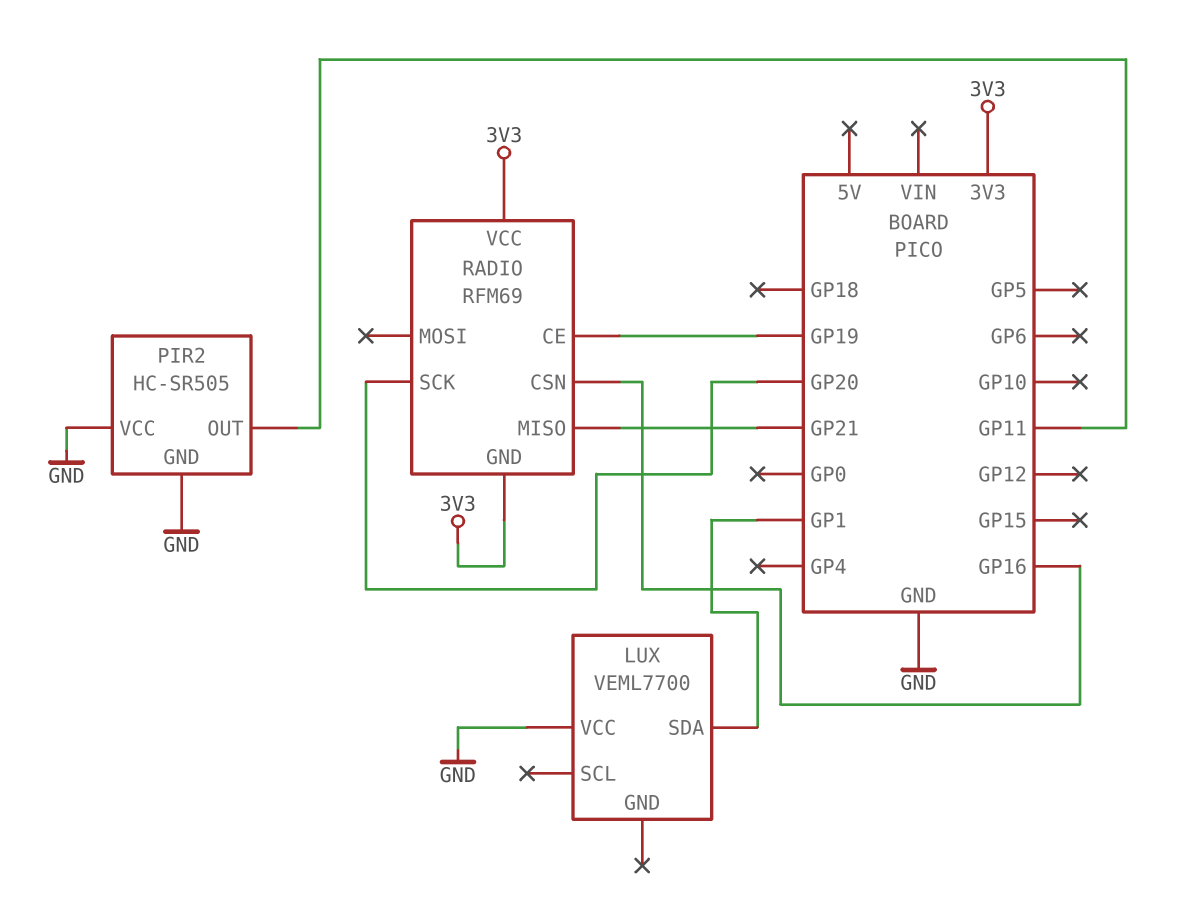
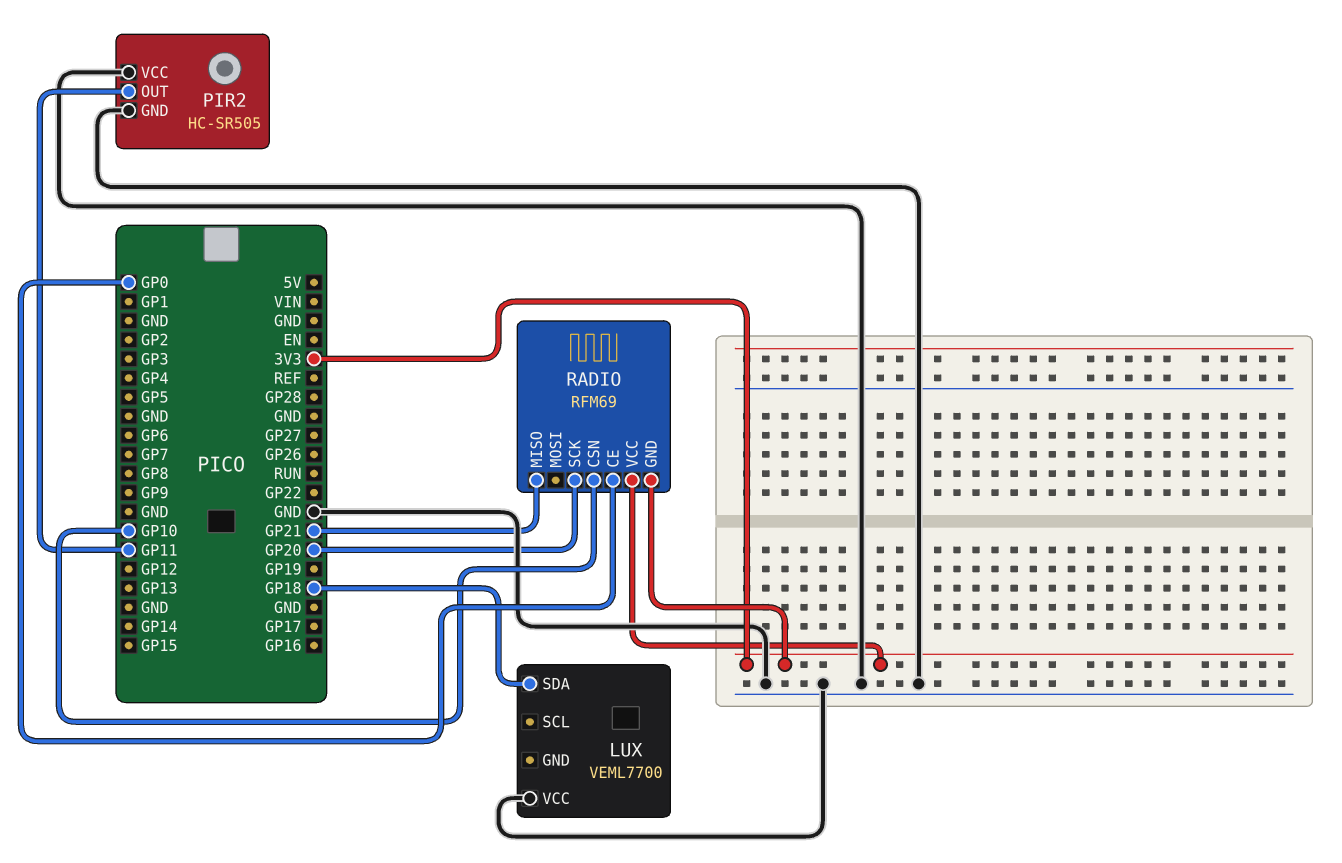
LUX pin SDA: GP1 -> GP18
RADIO pin CE: GP19 -> GP0
RADIO pin CSN: GP16 -> GP10

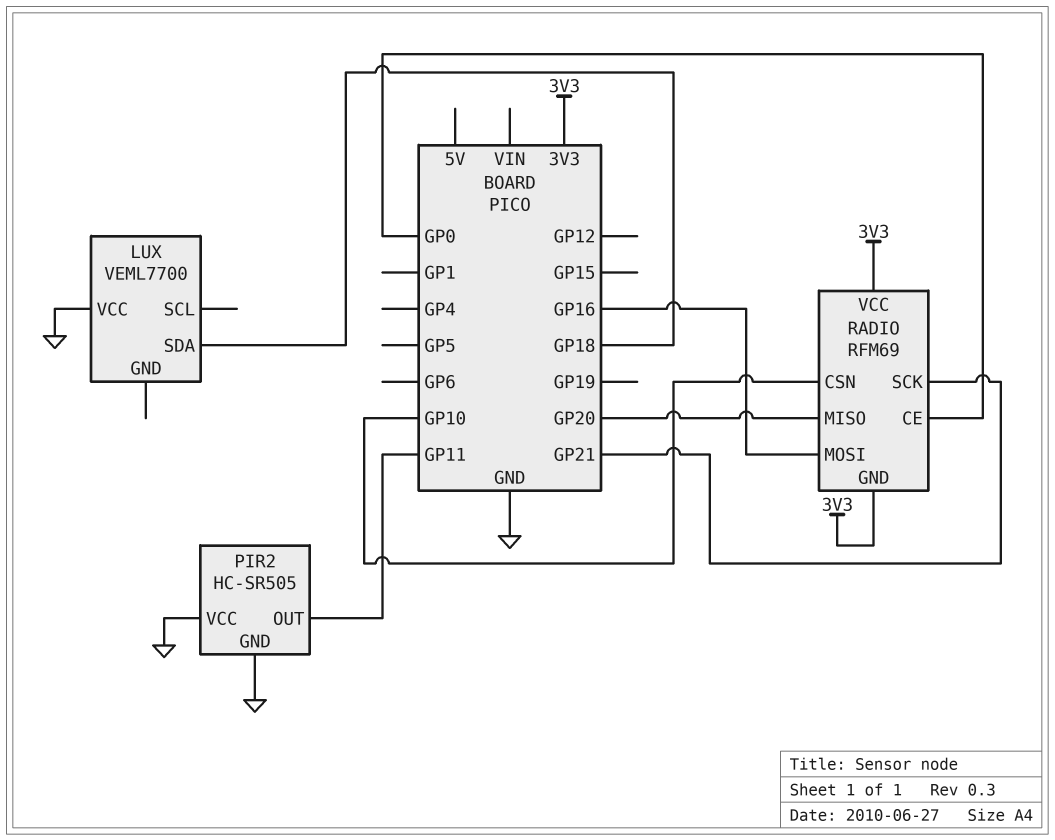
RADIO pin MISO: GP21 -> GP20
RADIO pin MOSI: none -> GP16
RADIO pin SCK: GP20 -> GP21

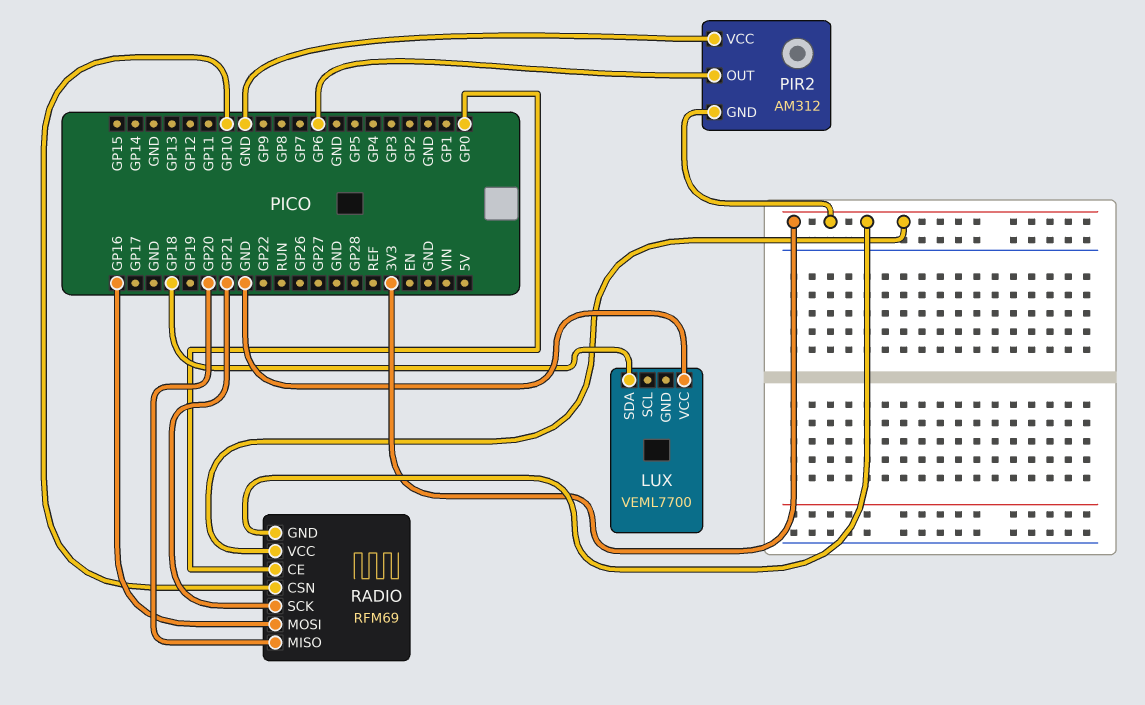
PIR2: HC-SR505 -> AM312
PIR2 pin GND: GND -> 3V3
PIR2 pin OUT: GP11 -> GP6

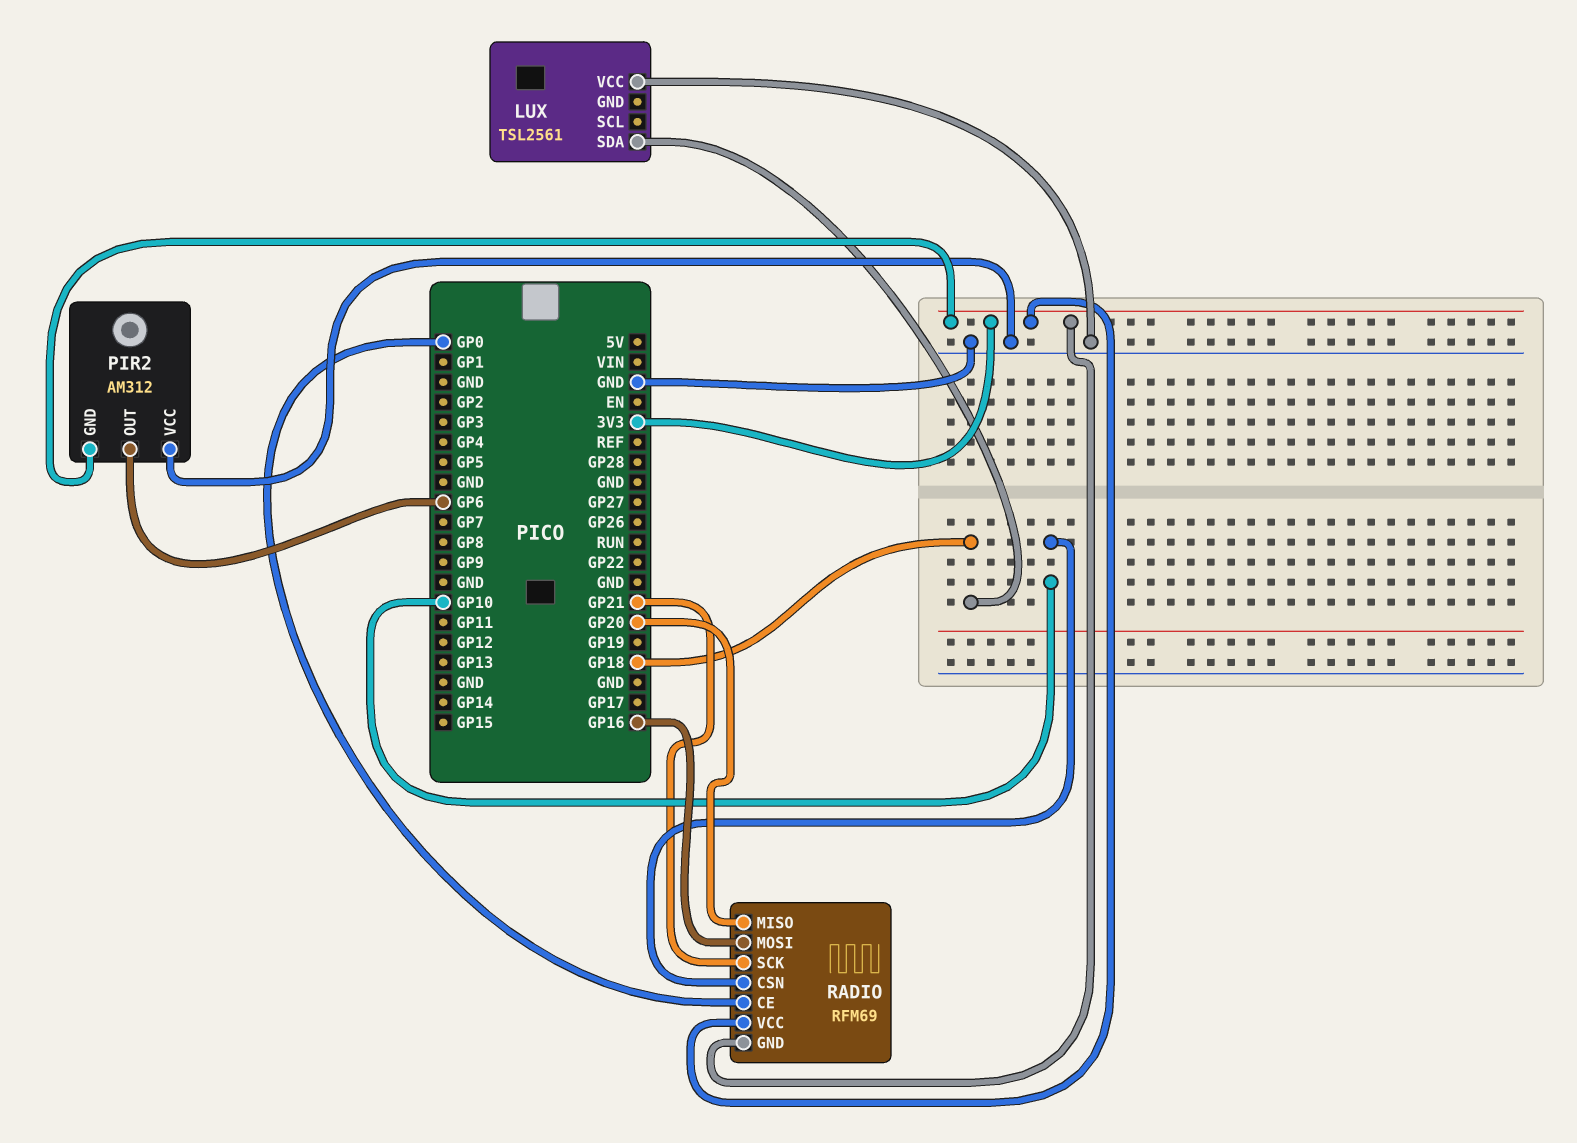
LUX: VEML7700 -> TSL2561

